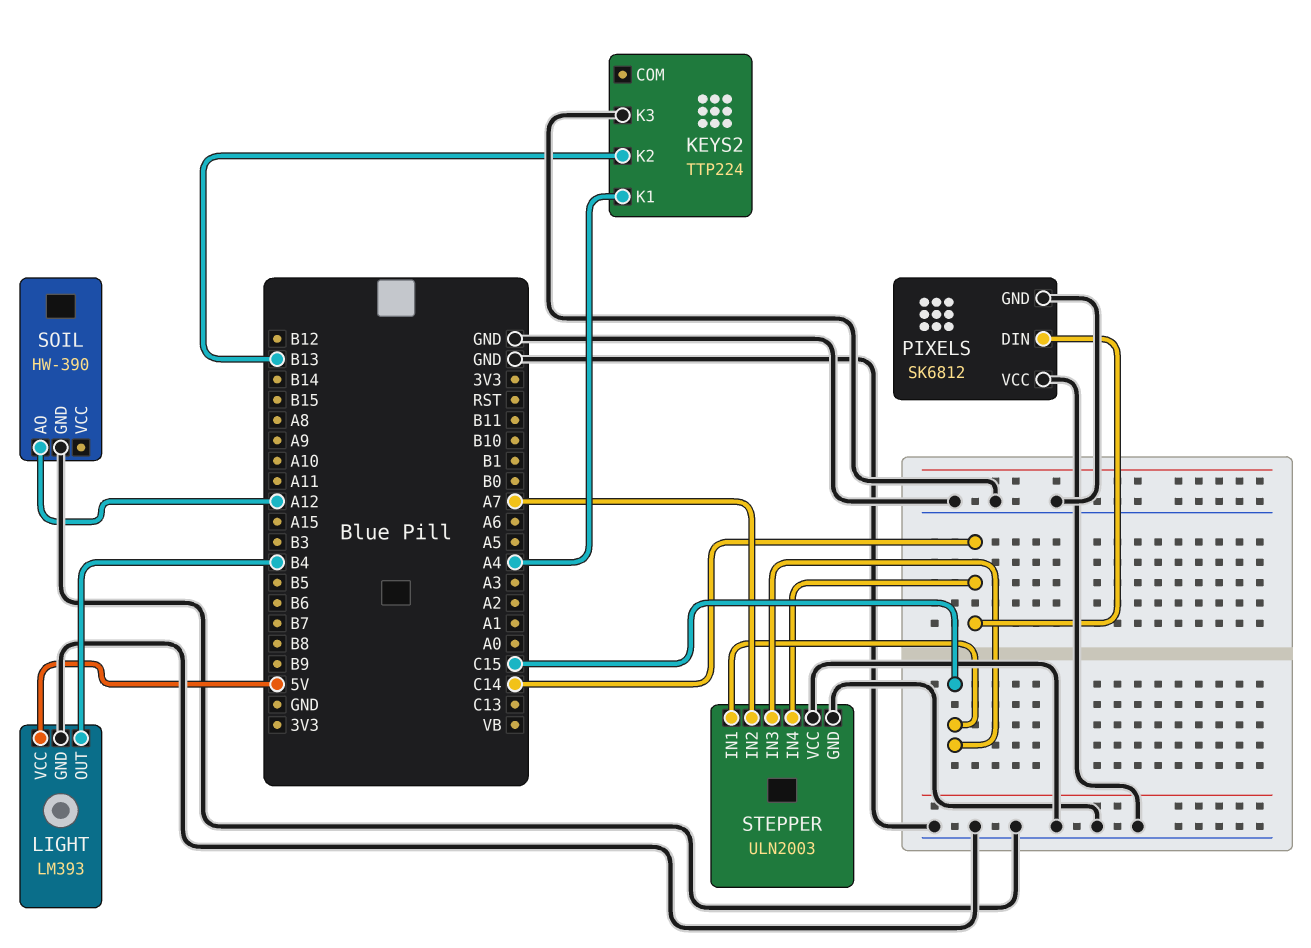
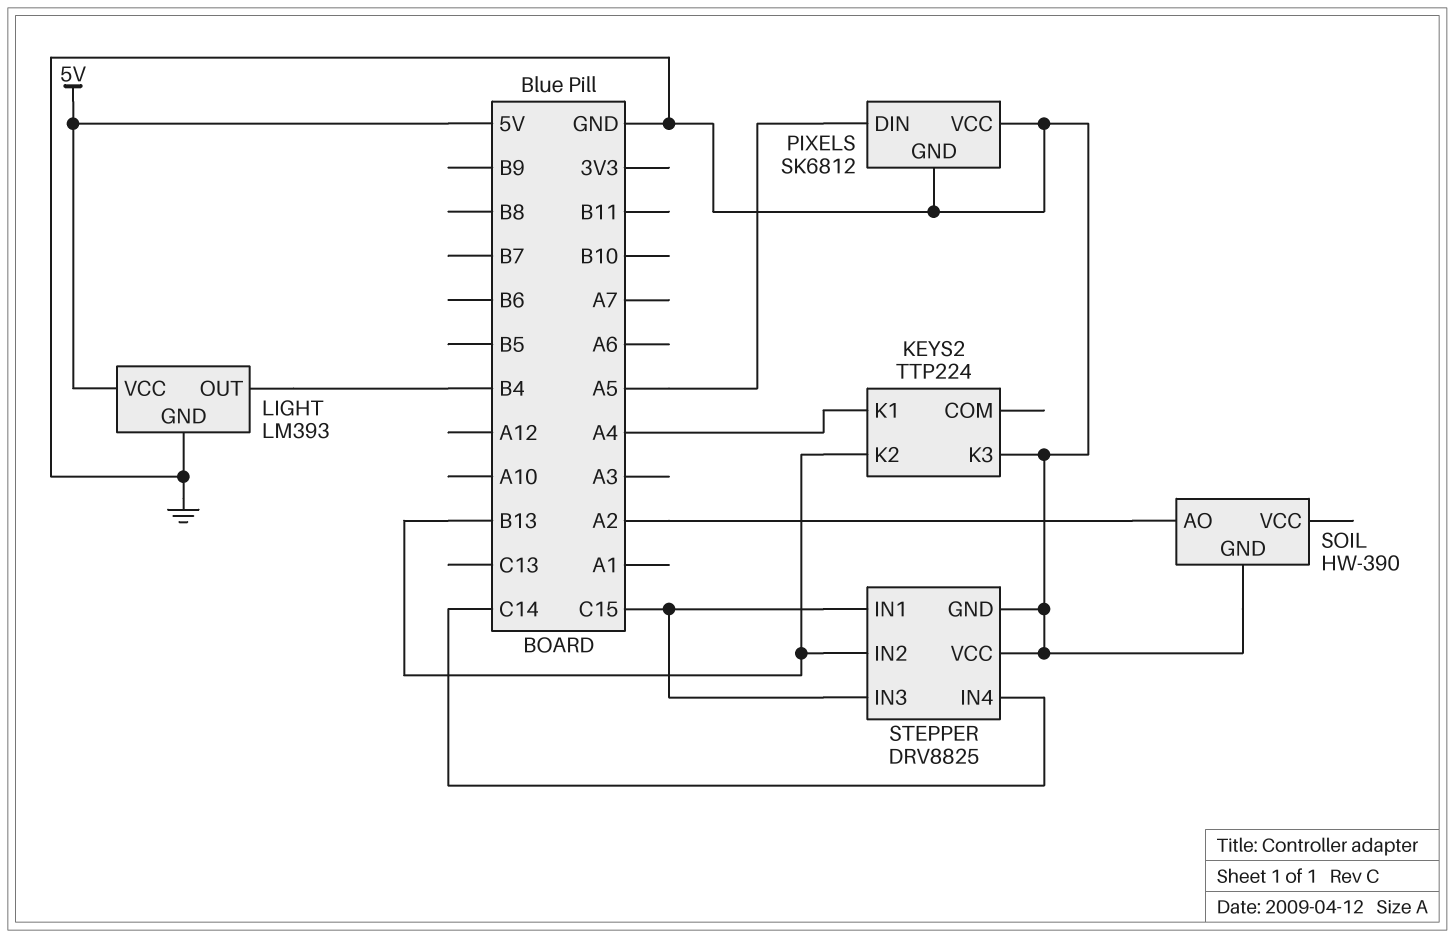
PIXELS pin DIN: C14 -> A5
SOIL pin AO: A12 -> A2
STEPPER: ULN2003 -> DRV8825
STEPPER pin IN2: A7 -> B13

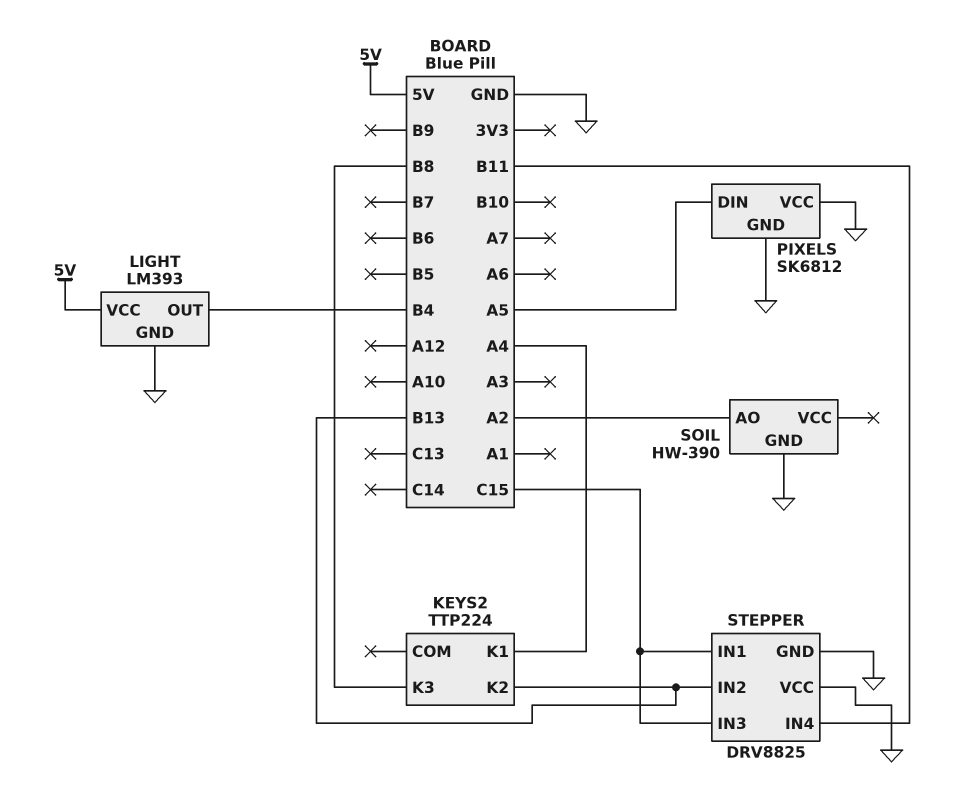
KEYS2 pin K3: GND -> B8
STEPPER pin IN4: C14 -> B11

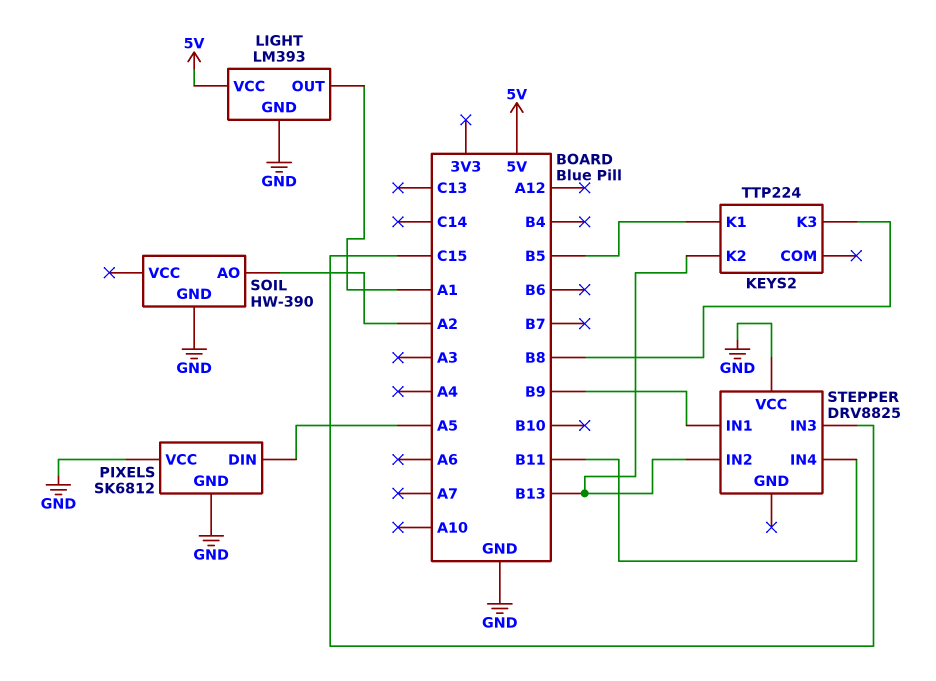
KEYS2 pin K1: A4 -> B5
LIGHT pin OUT: B4 -> A1
STEPPER pin GND: GND -> none
STEPPER pin IN1: C15 -> B9

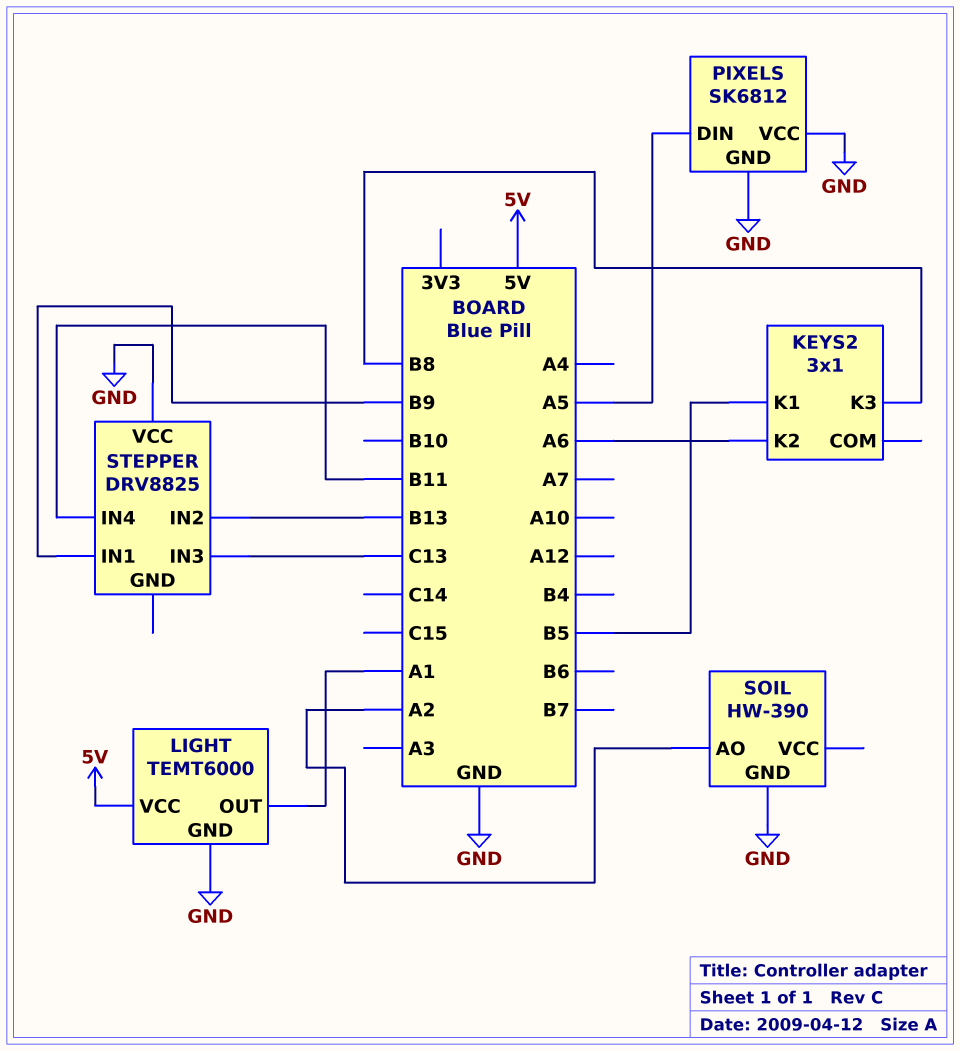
KEYS2: TTP224 -> 3x1
KEYS2 pin K2: B13 -> A6
LIGHT: LM393 -> TEMT6000
STEPPER pin IN3: C15 -> C13

